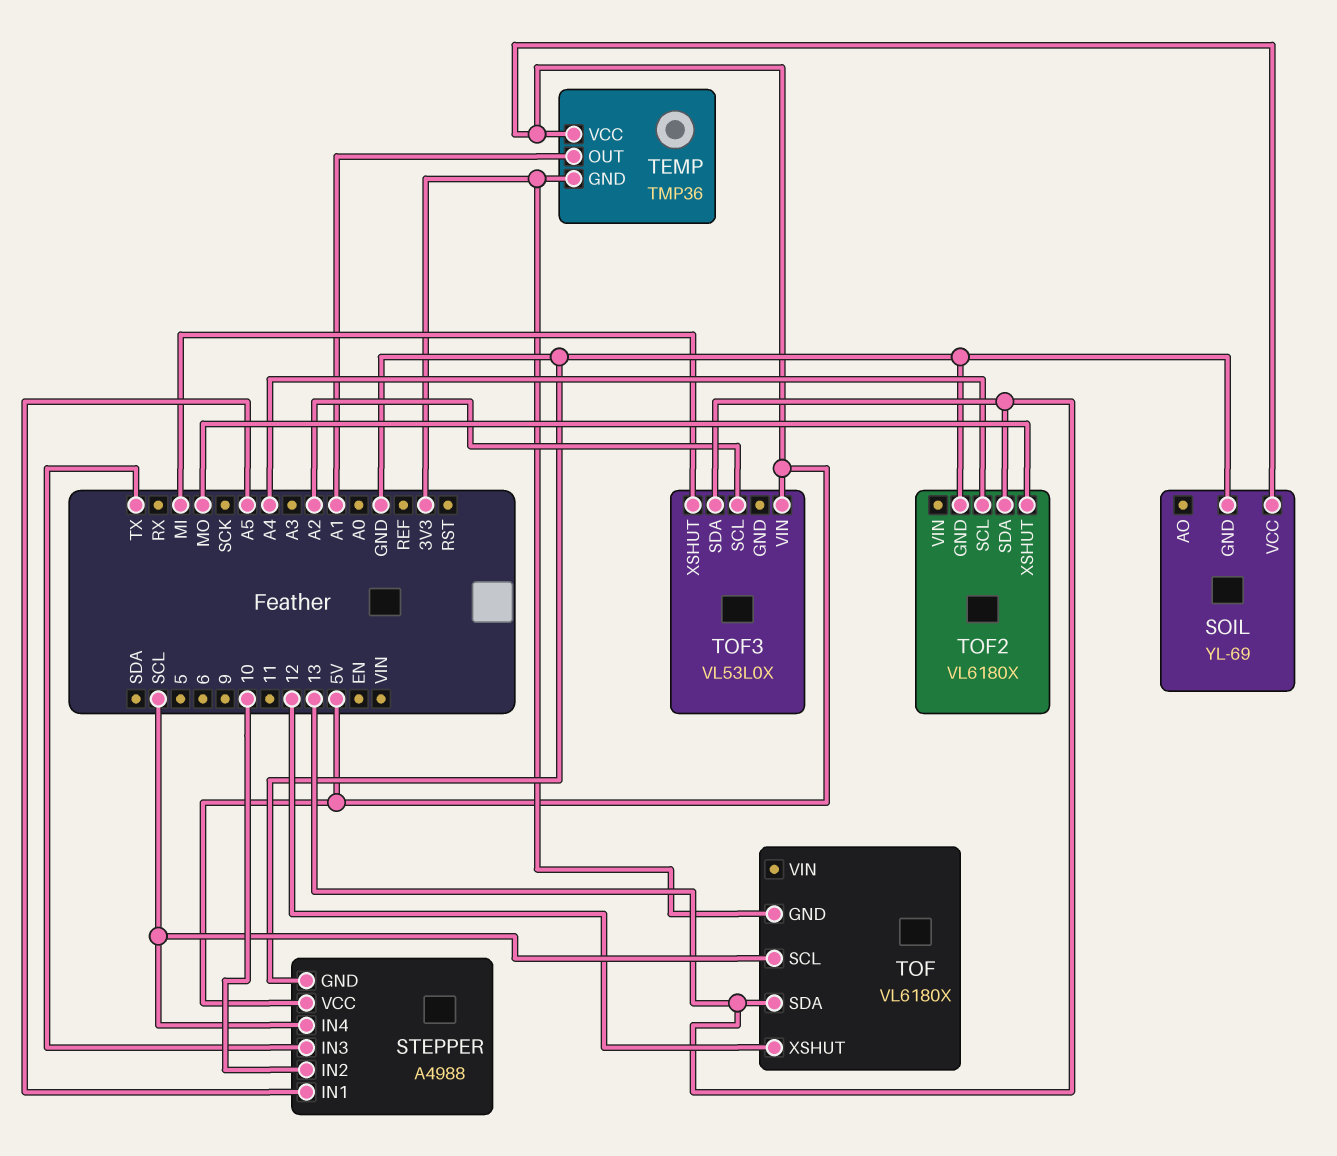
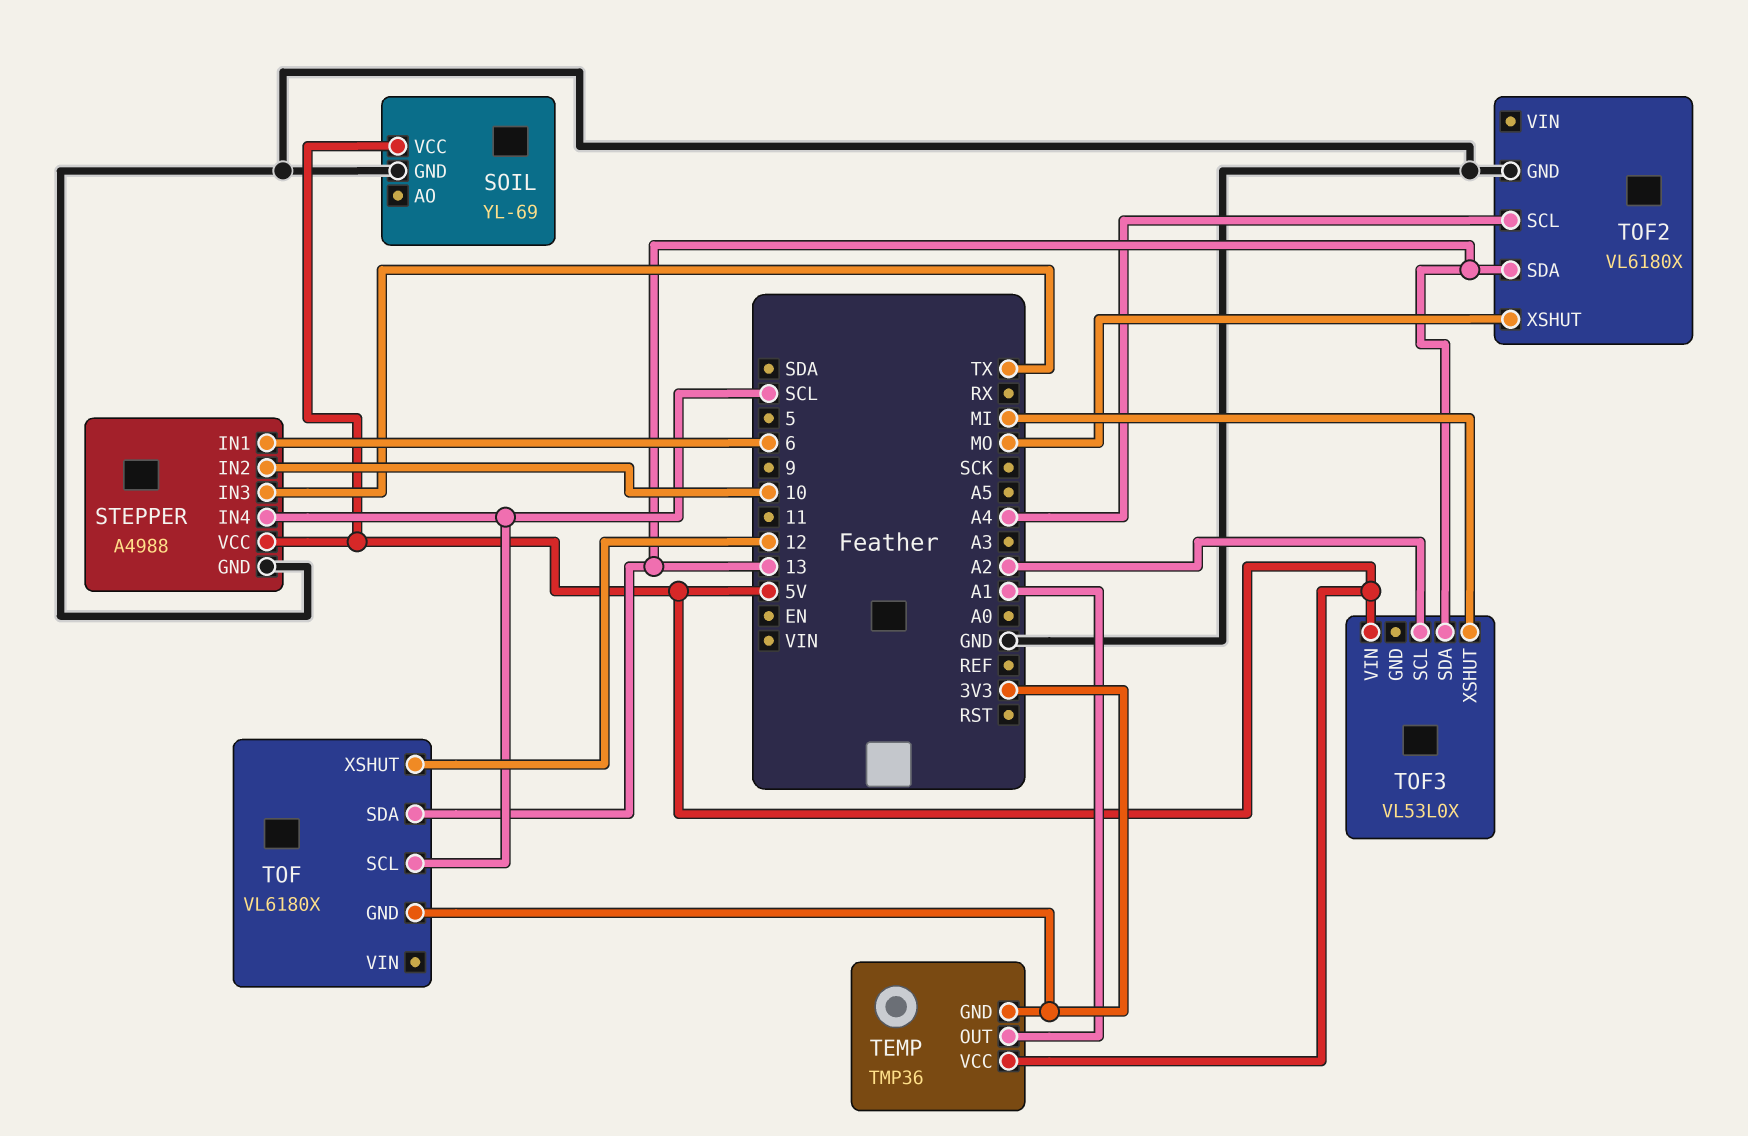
STEPPER pin IN1: A5 -> 6

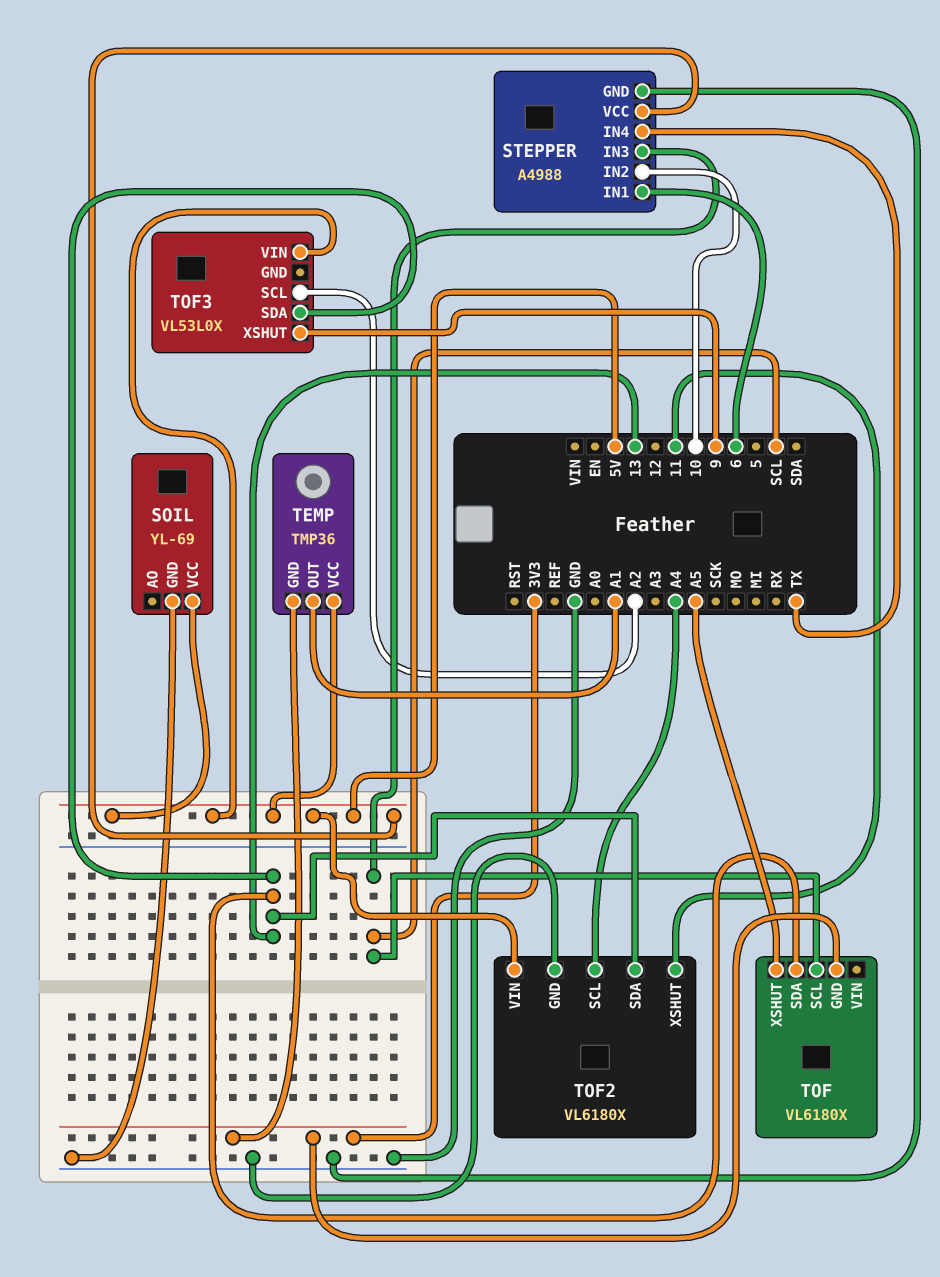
STEPPER pin IN3: TX -> SCL
STEPPER pin IN4: SCL -> TX
TOF pin XSHUT: 12 -> A5
TOF2 pin VIN: none -> 5V
TOF2 pin XSHUT: MO -> 11
TOF3 pin XSHUT: MI -> 9

